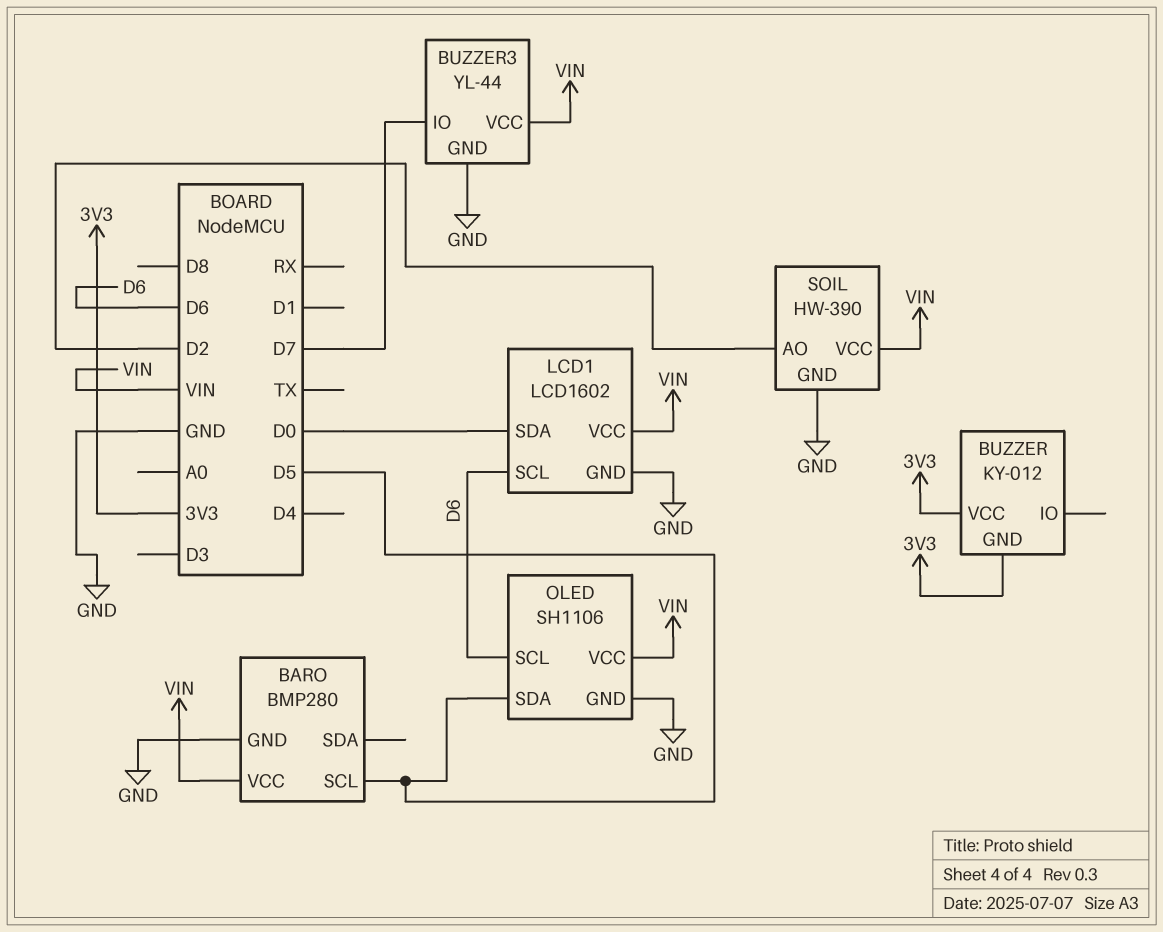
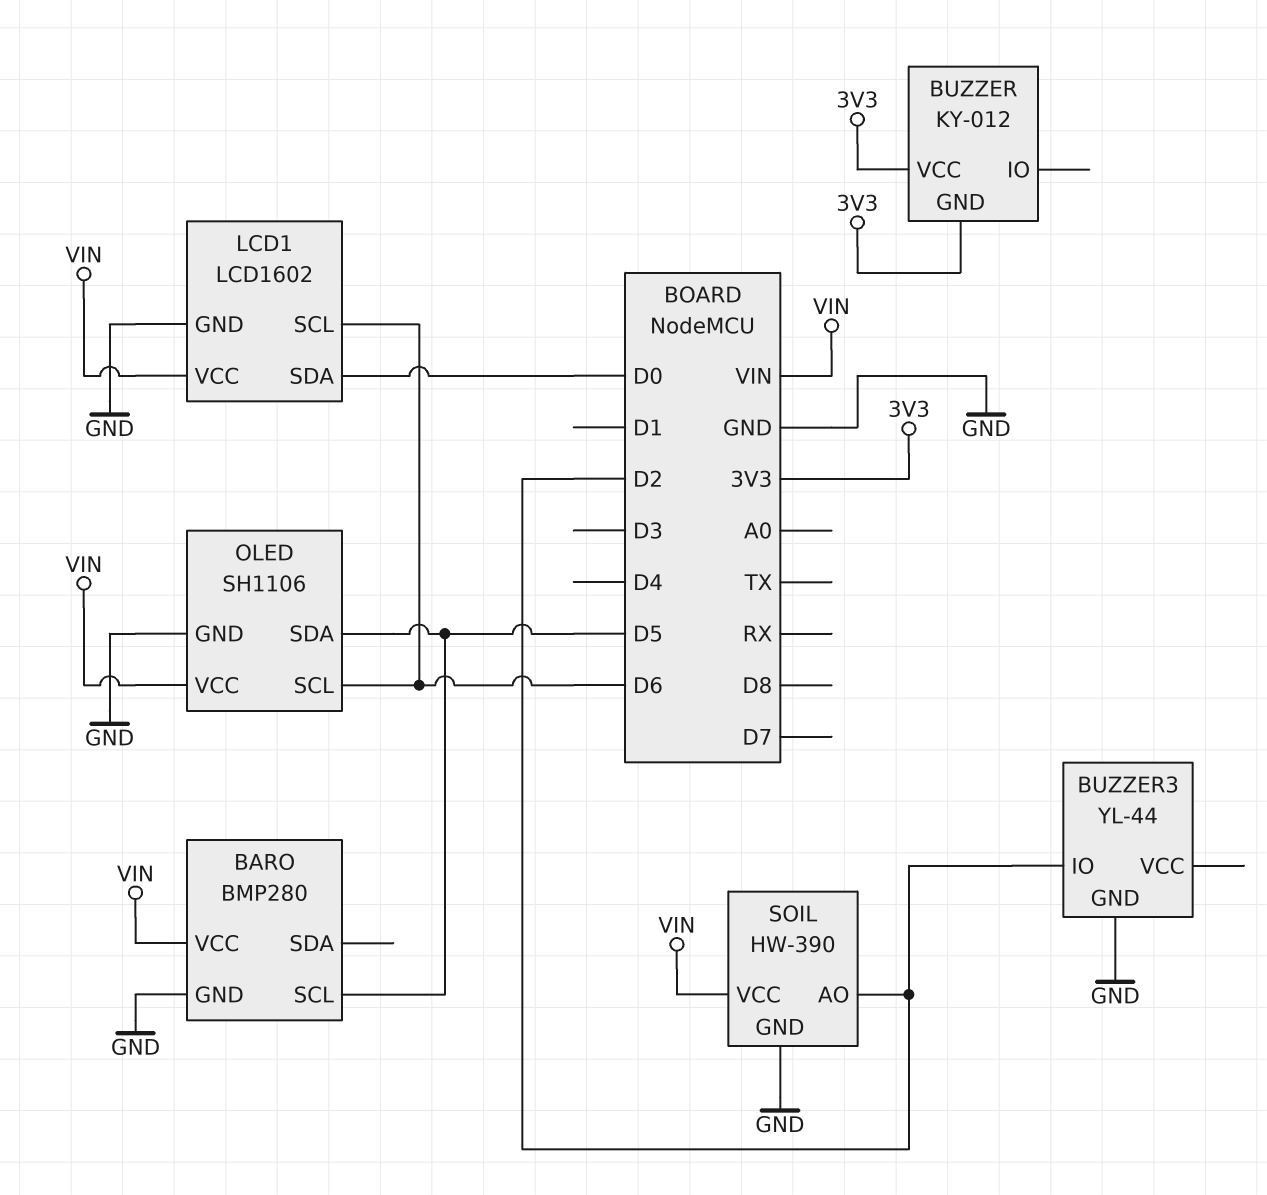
BUZZER3 pin IO: D7 -> D2
BUZZER3 pin VCC: VIN -> none

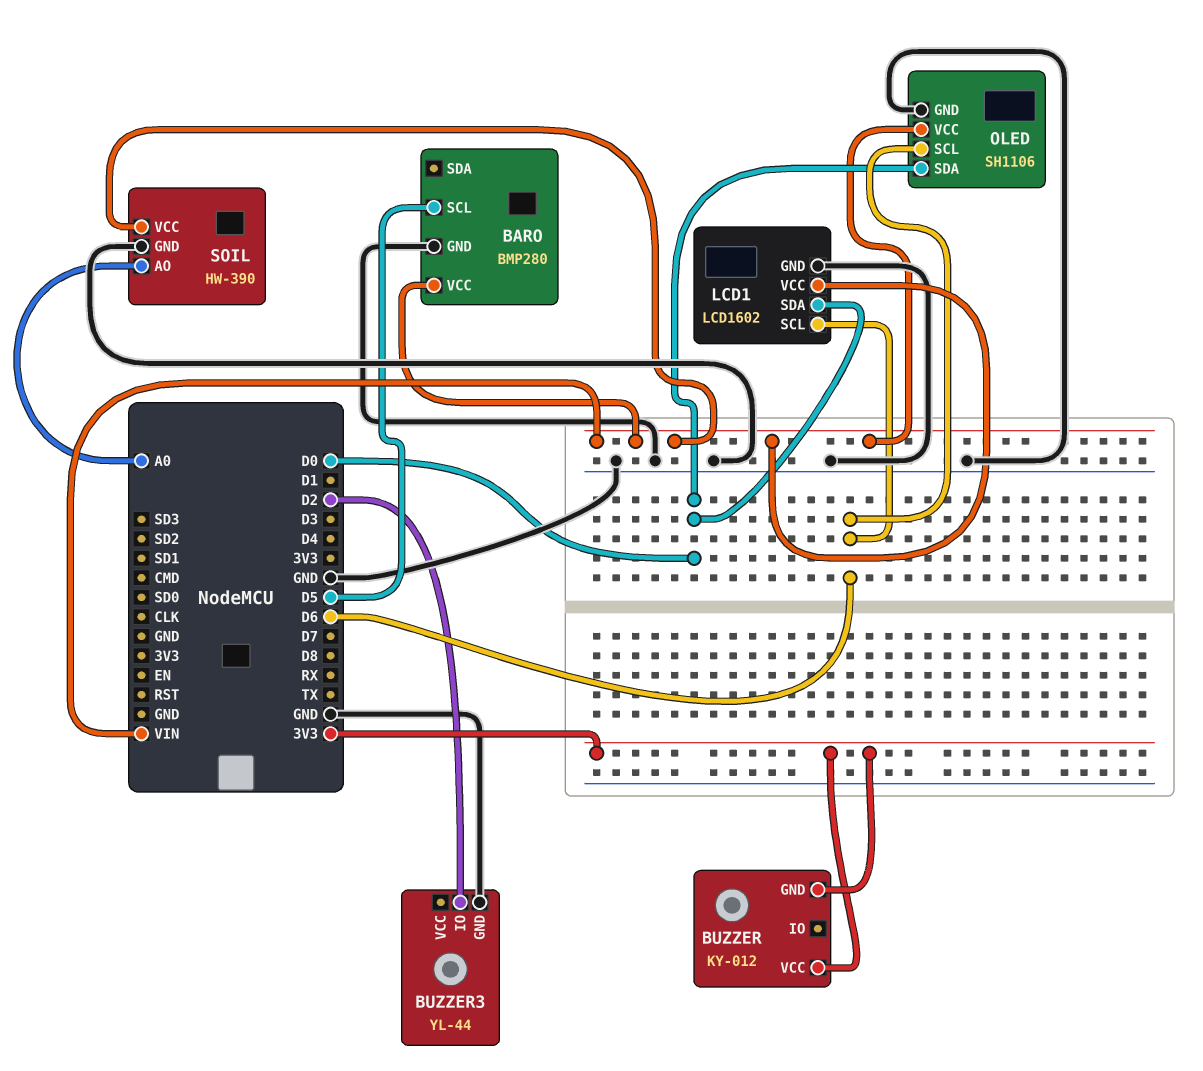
OLED pin SDA: D5 -> D0
SOIL pin AO: D2 -> A0

